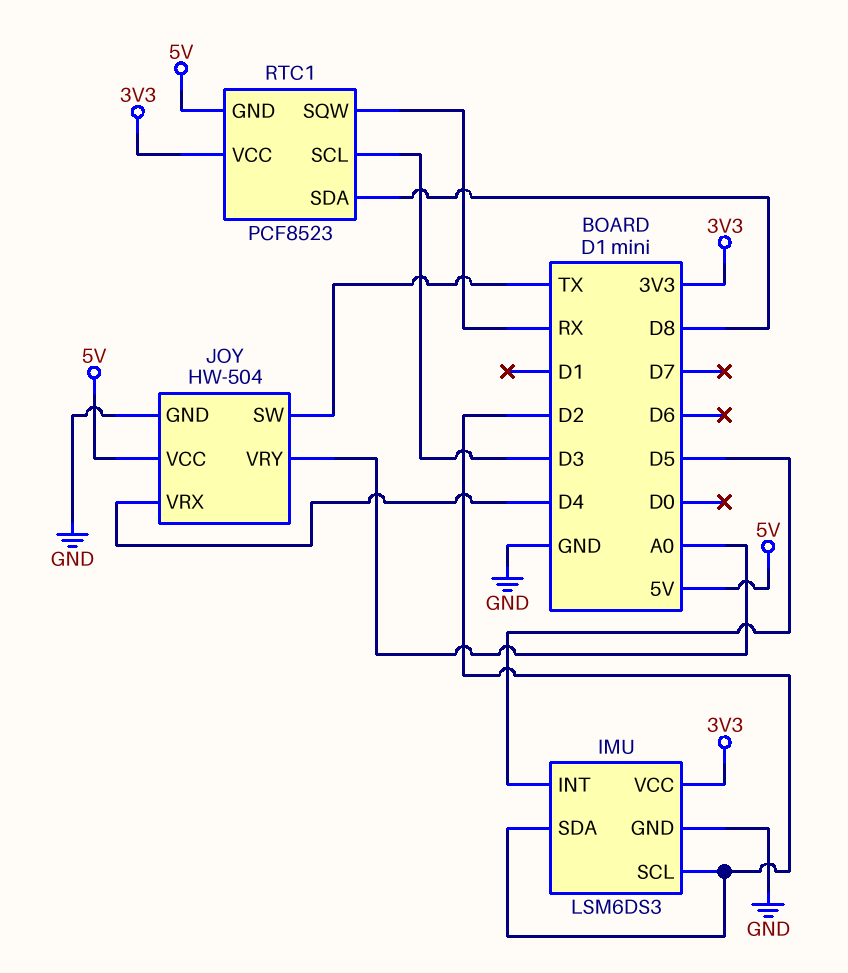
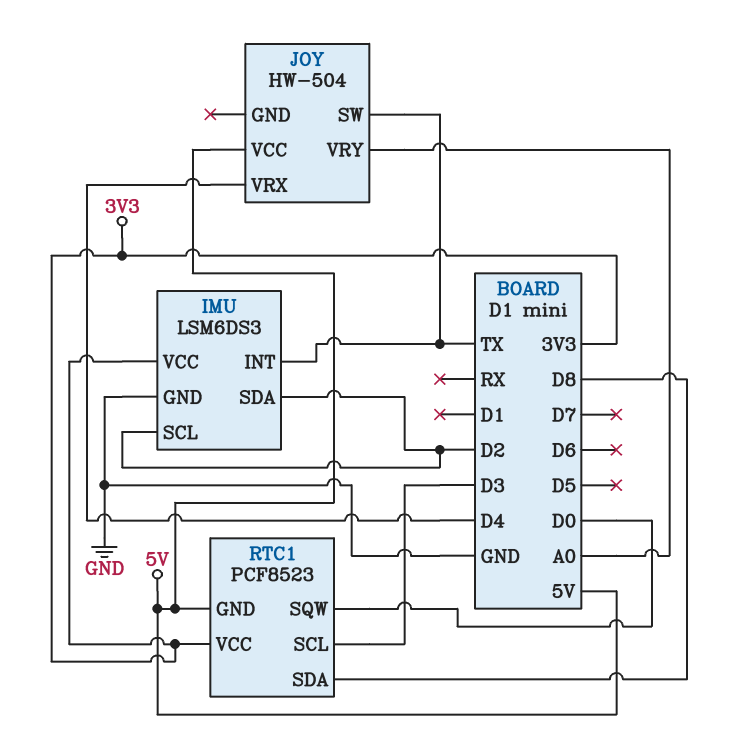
IMU pin INT: D5 -> TX
JOY pin GND: GND -> none
RTC1 pin SQW: RX -> D0

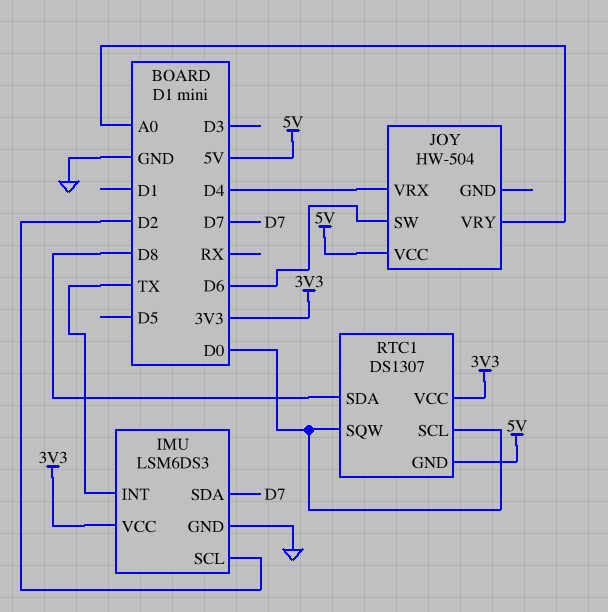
IMU pin SDA: D2 -> D7
JOY pin SW: TX -> D6
RTC1: PCF8523 -> DS1307
RTC1 pin SCL: D3 -> D0

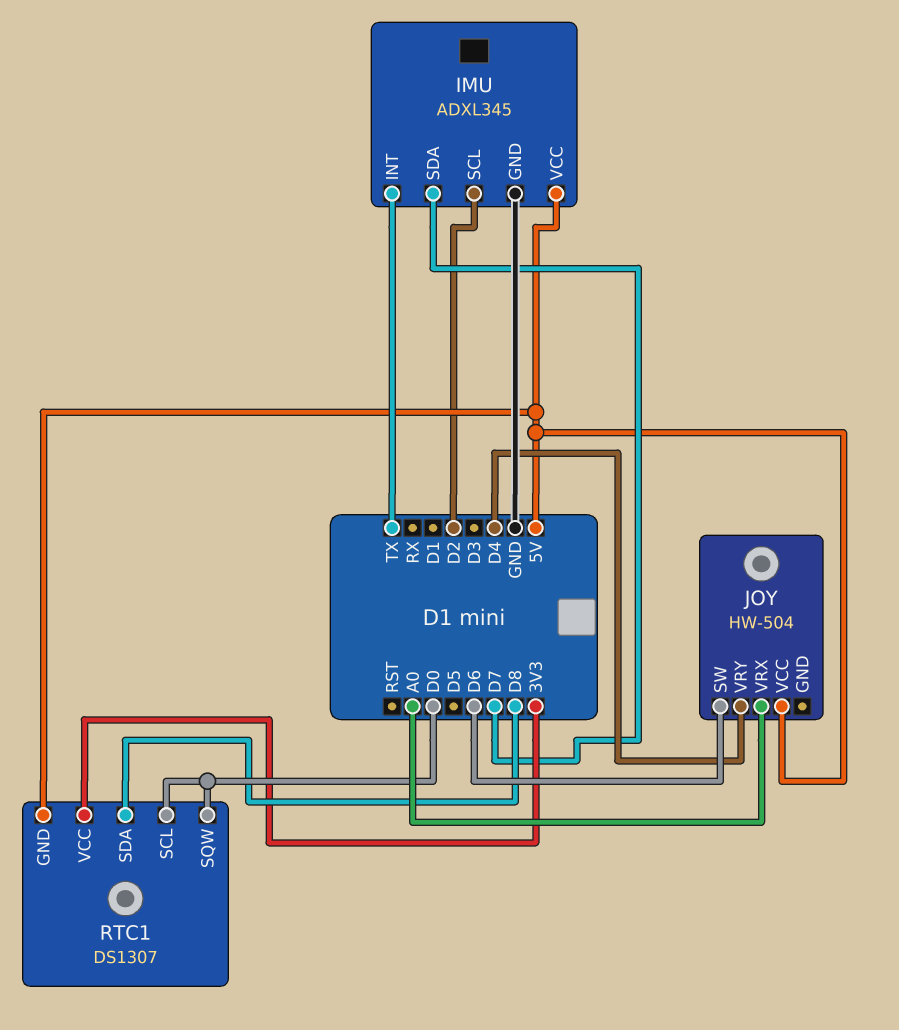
IMU: LSM6DS3 -> ADXL345
IMU pin VCC: 3V3 -> 5V
JOY pin VRX: D4 -> A0
JOY pin VRY: A0 -> D4

